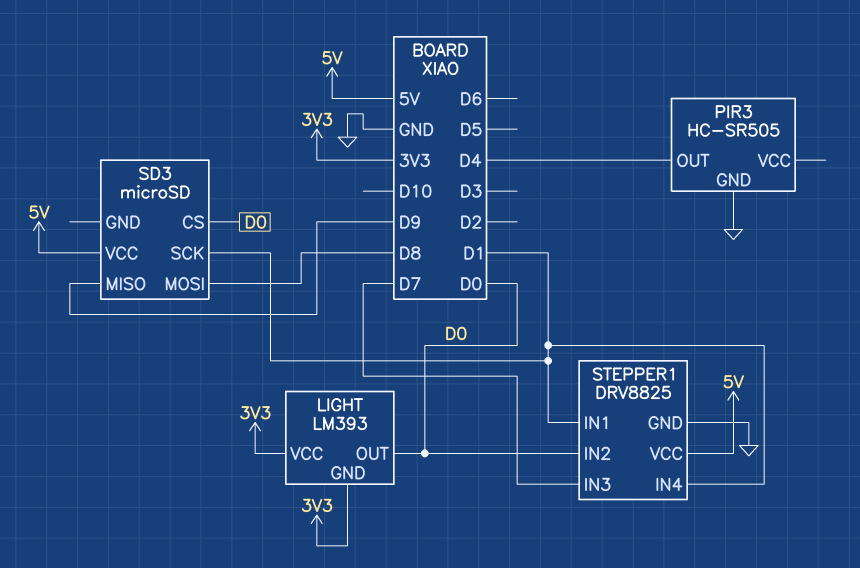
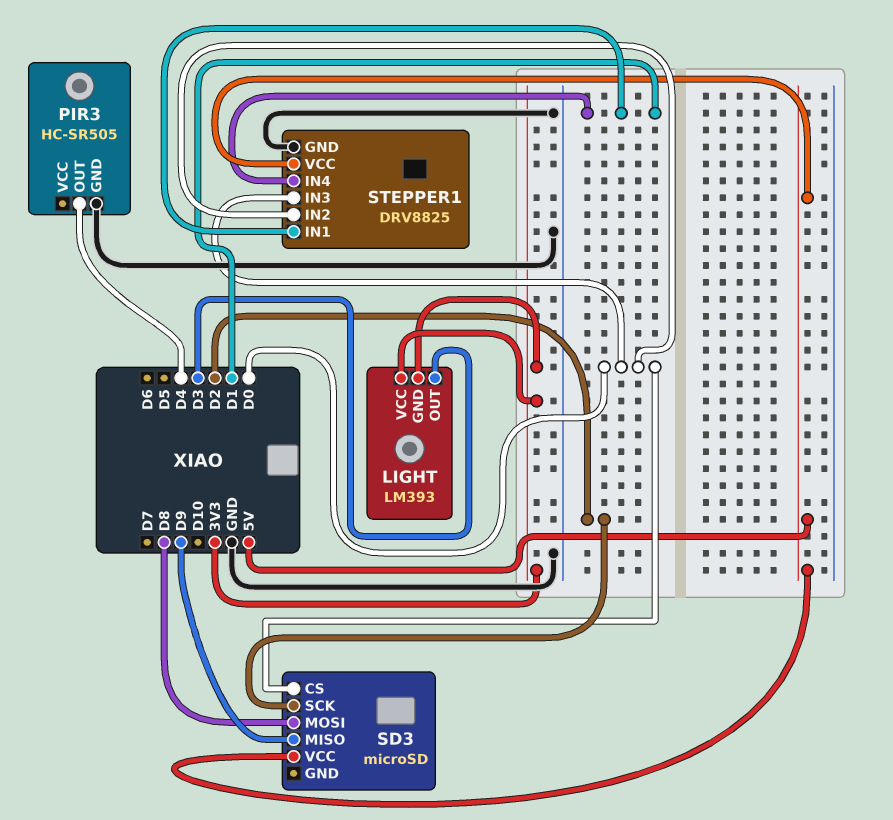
LIGHT pin OUT: D0 -> D3
SD3 pin SCK: D1 -> D2
STEPPER1 pin IN3: D7 -> D0

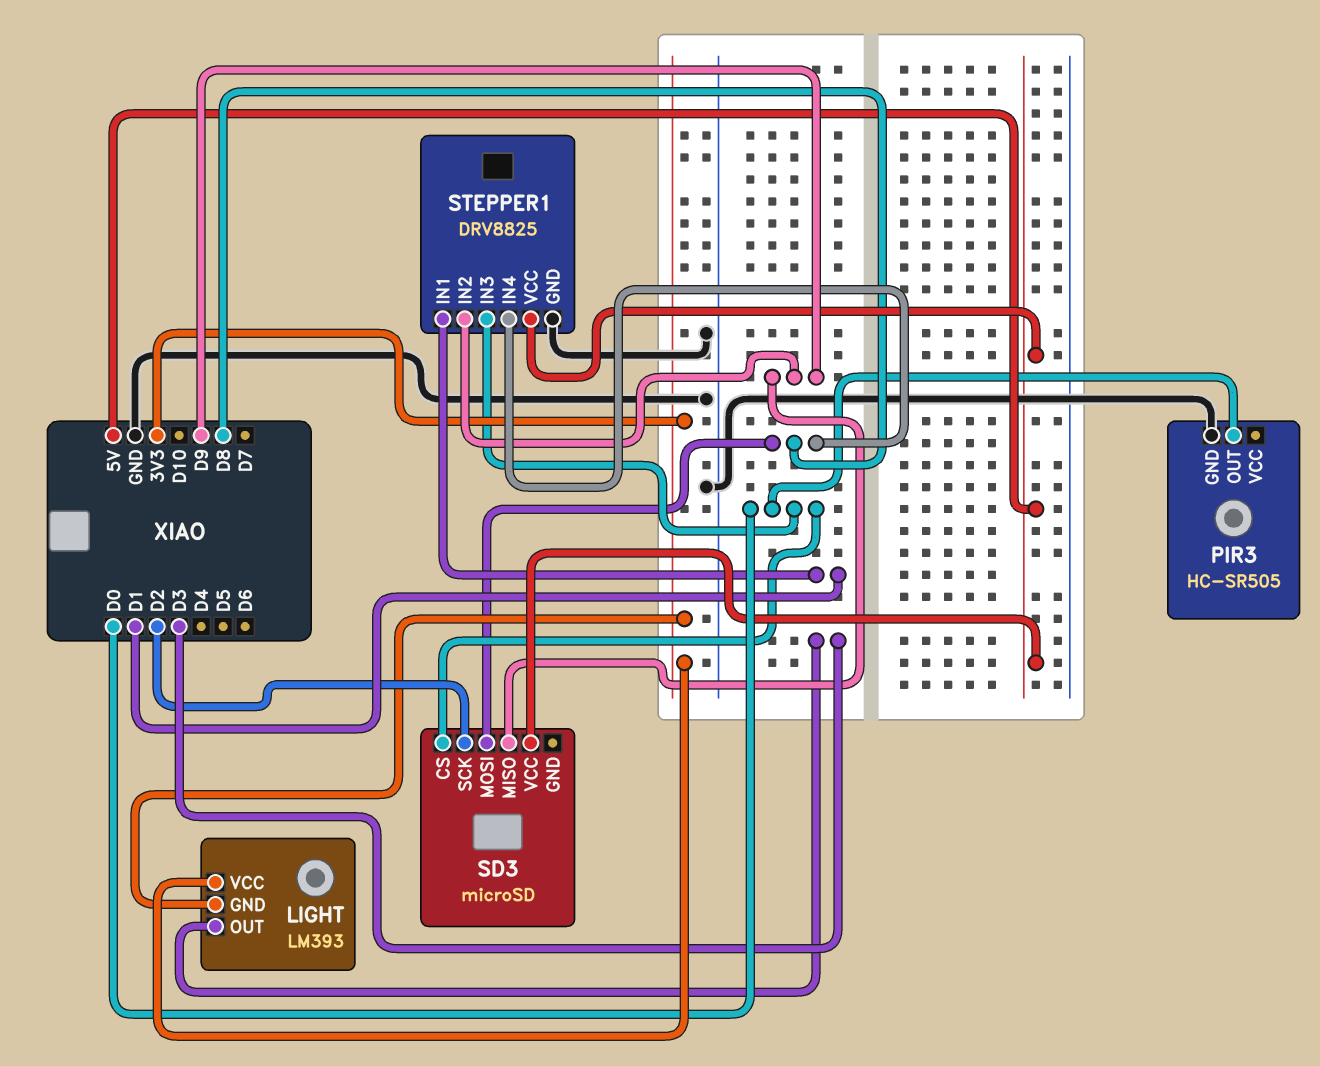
PIR3 pin OUT: D4 -> D0
STEPPER1 pin IN2: D0 -> D9
STEPPER1 pin IN4: D1 -> D8

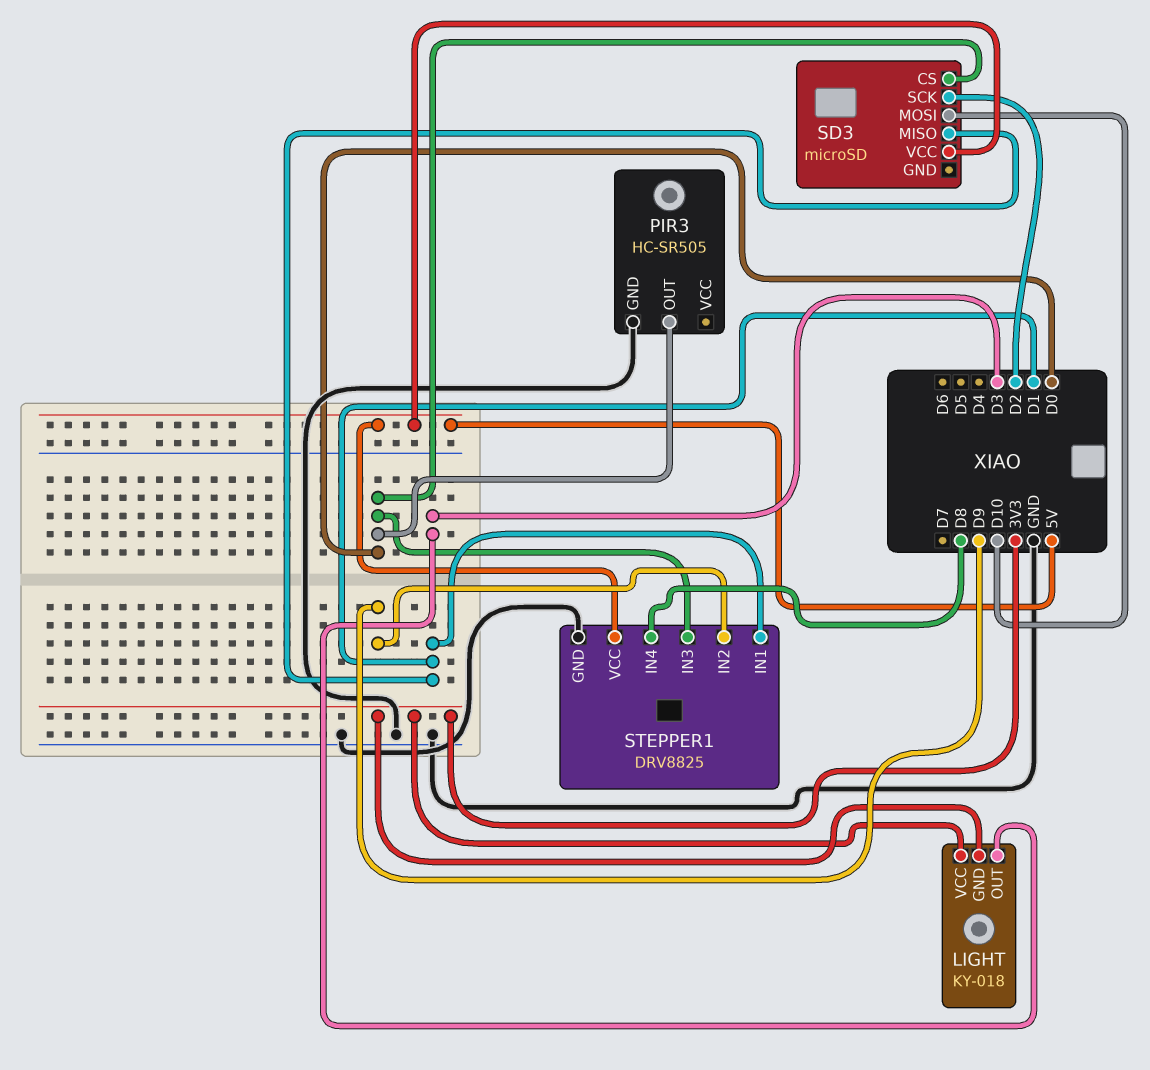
LIGHT: LM393 -> KY-018
SD3 pin MISO: D9 -> D1
SD3 pin MOSI: D8 -> D10

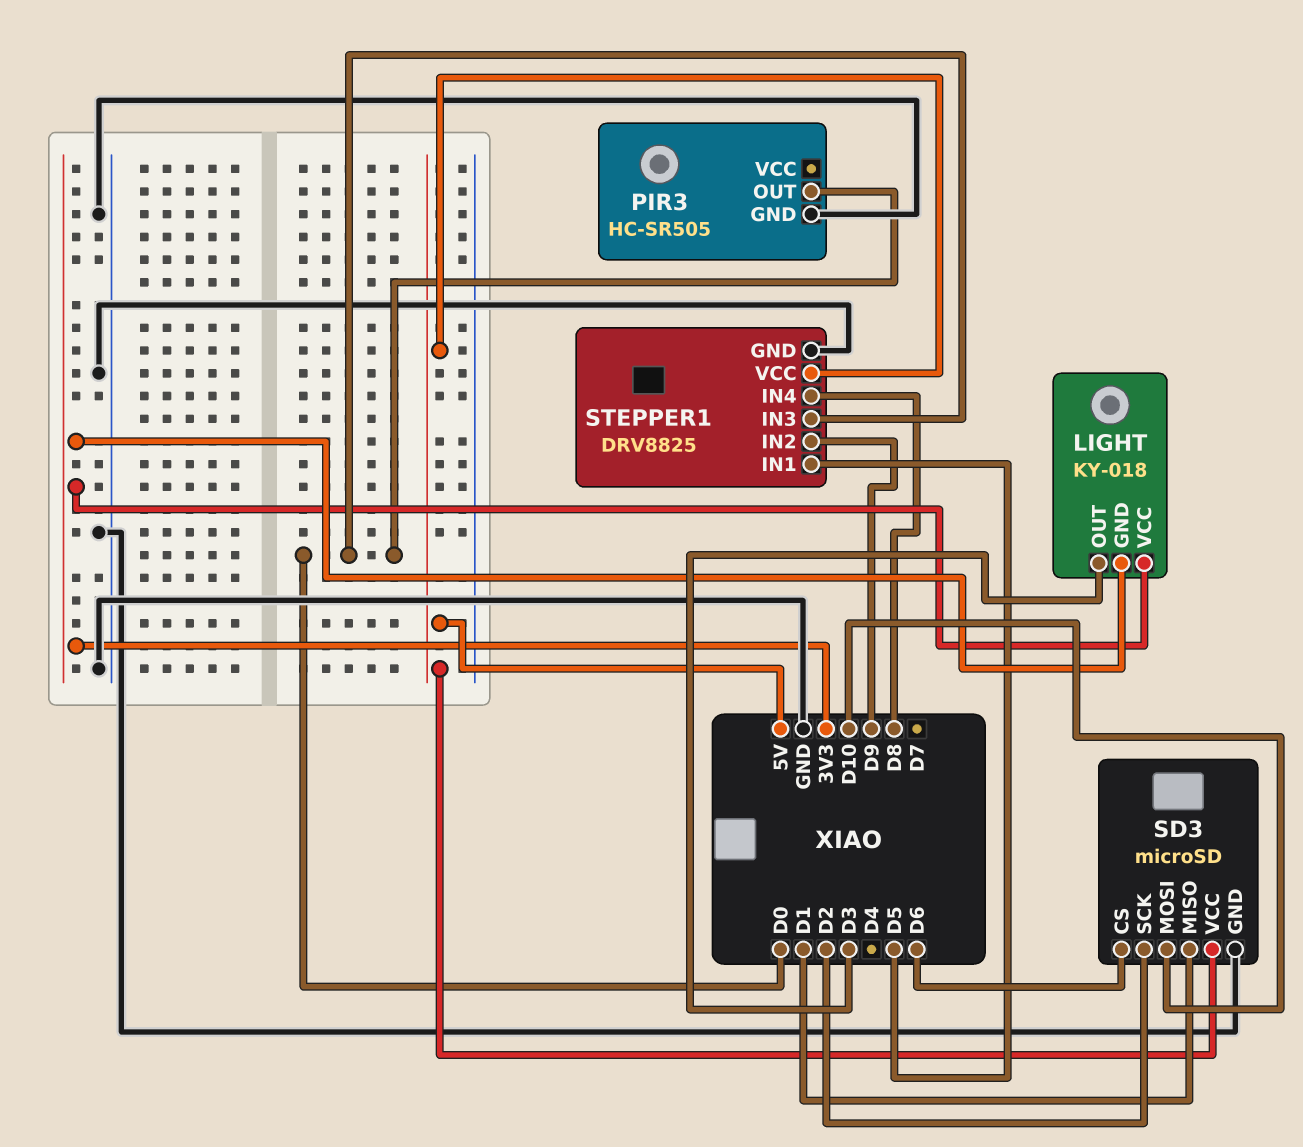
SD3 pin CS: D0 -> D6
SD3 pin GND: none -> GND
STEPPER1 pin IN1: D1 -> D5

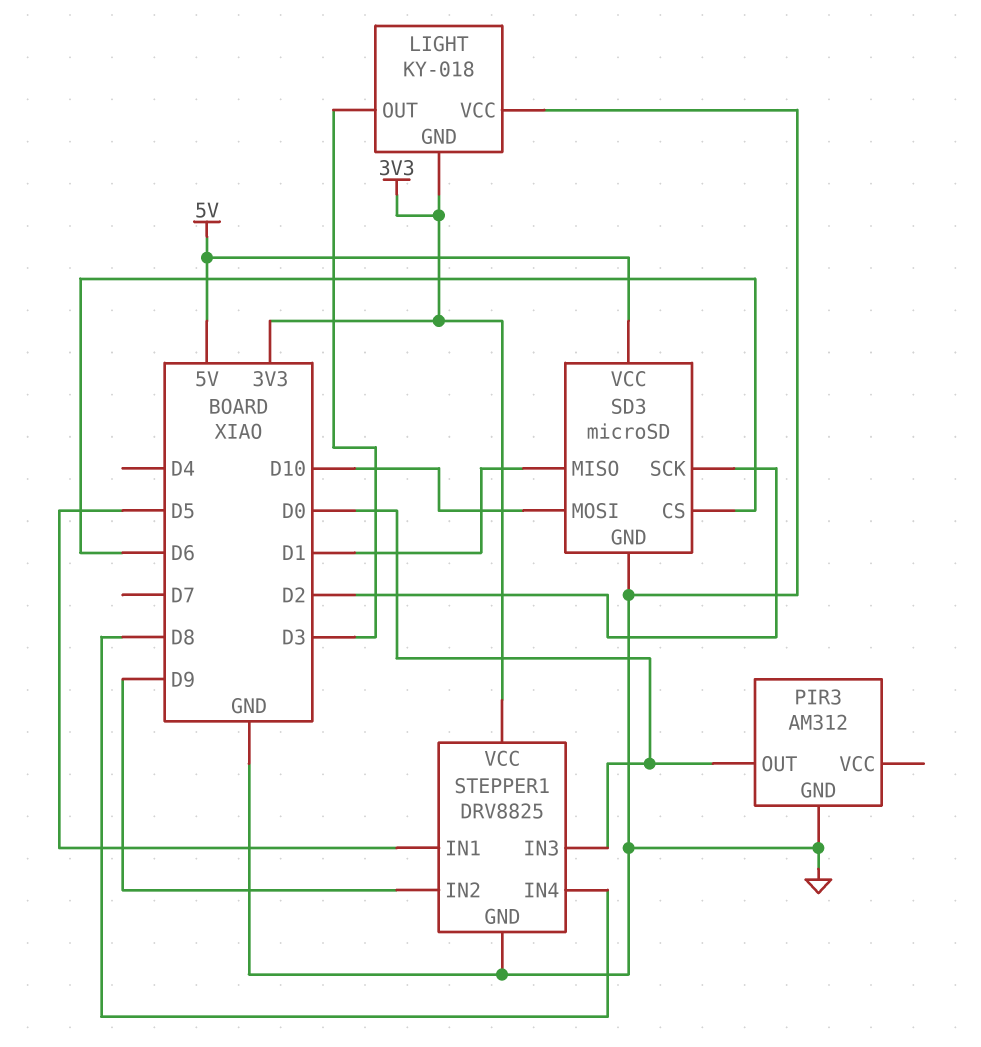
LIGHT pin VCC: 3V3 -> GND
PIR3: HC-SR505 -> AM312
STEPPER1 pin VCC: 5V -> 3V3

